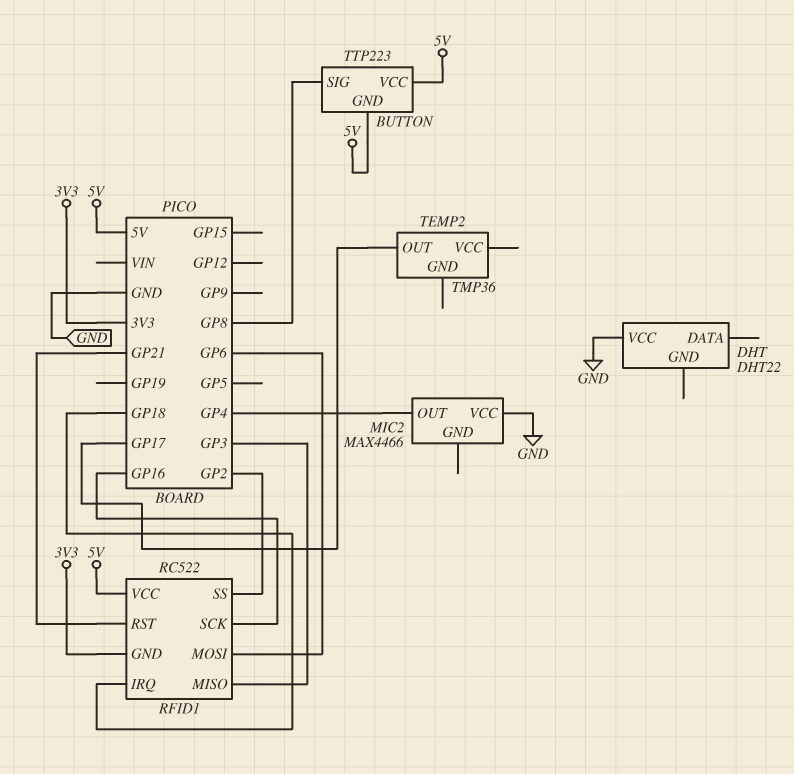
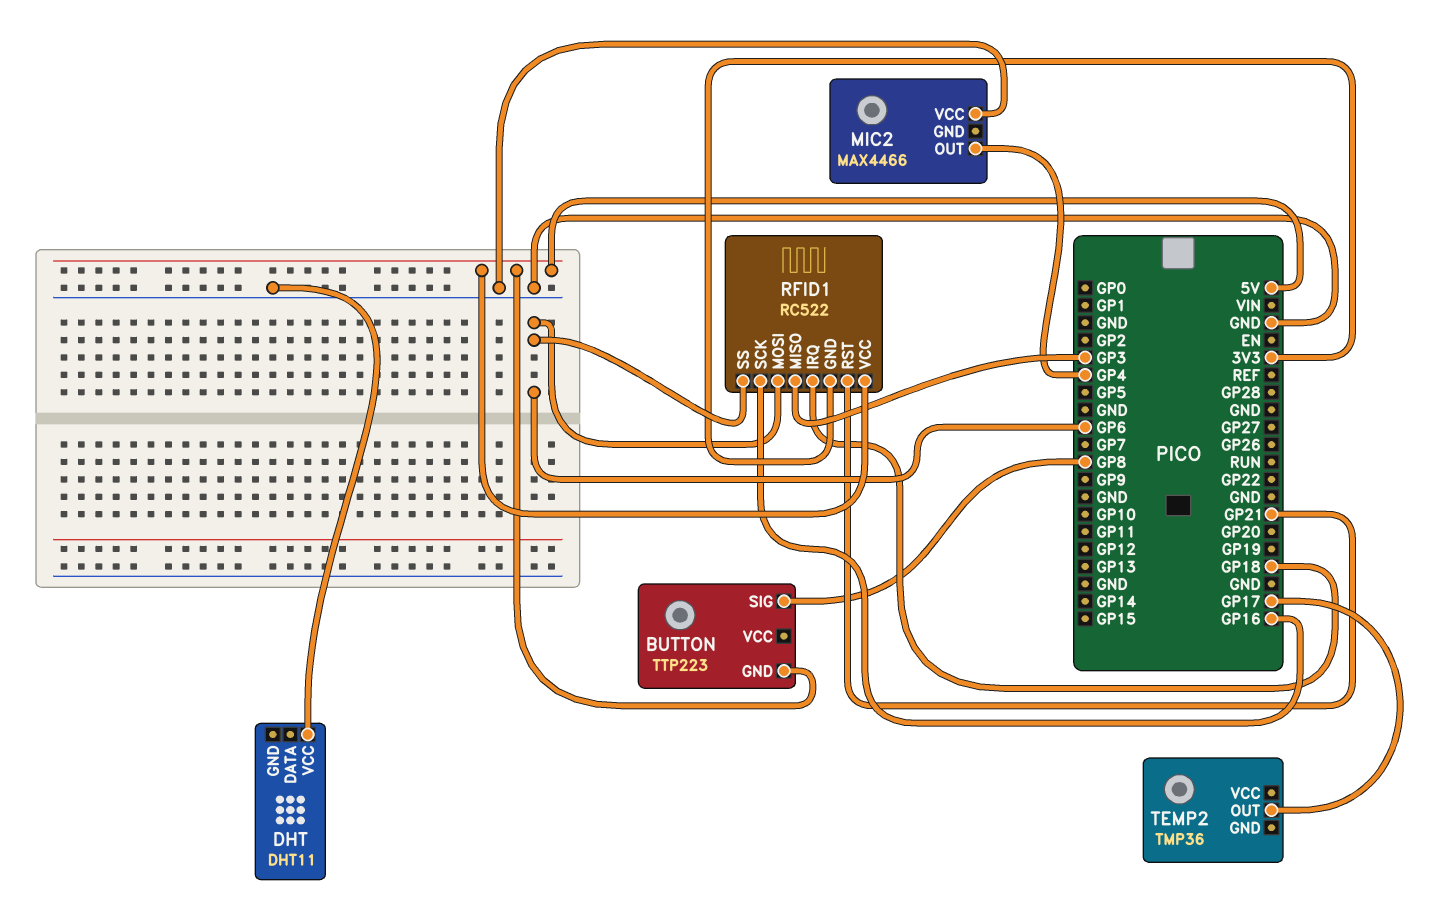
BUTTON pin VCC: 5V -> none
DHT: DHT22 -> DHT11
RFID1 pin SS: GP2 -> GP6

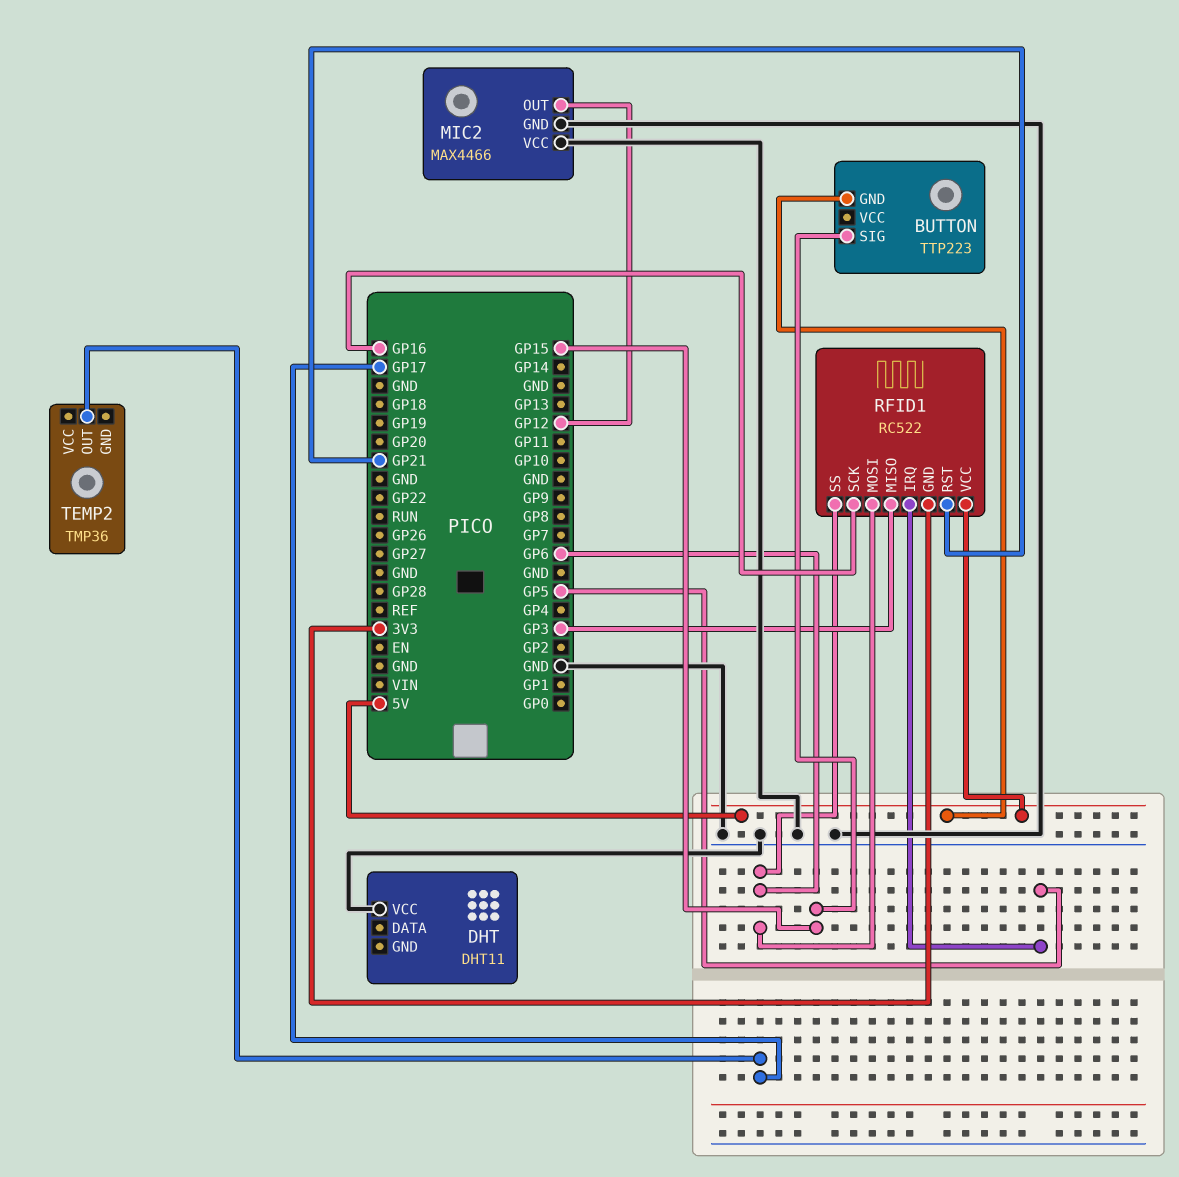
BUTTON pin SIG: GP8 -> GP15
MIC2 pin GND: none -> GND
MIC2 pin OUT: GP4 -> GP12
RFID1 pin IRQ: GP18 -> GP5

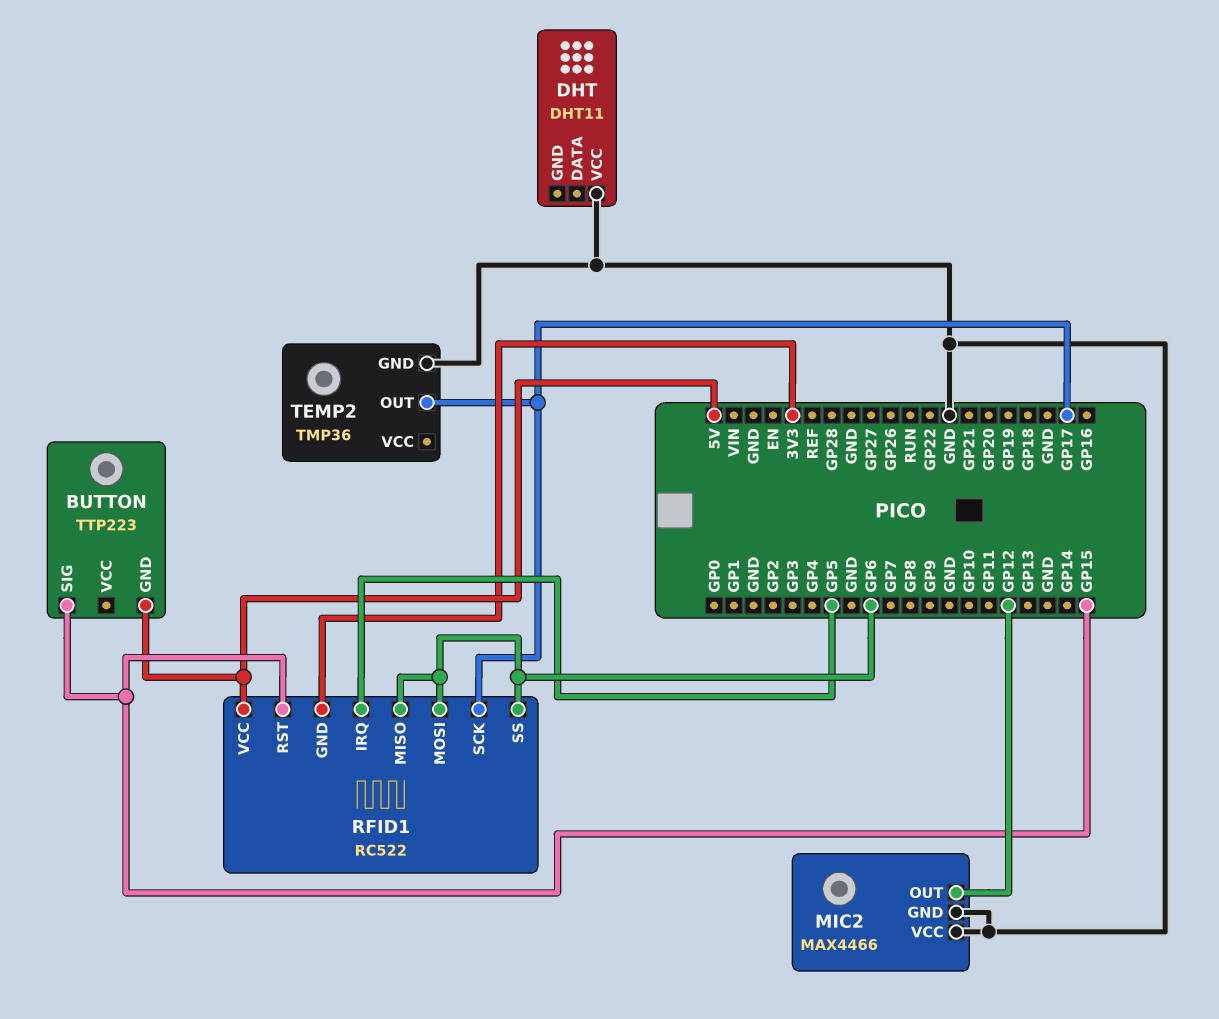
RFID1 pin MISO: GP3 -> GP6
RFID1 pin RST: GP21 -> GP15
RFID1 pin SCK: GP16 -> GP17
TEMP2 pin GND: none -> GND

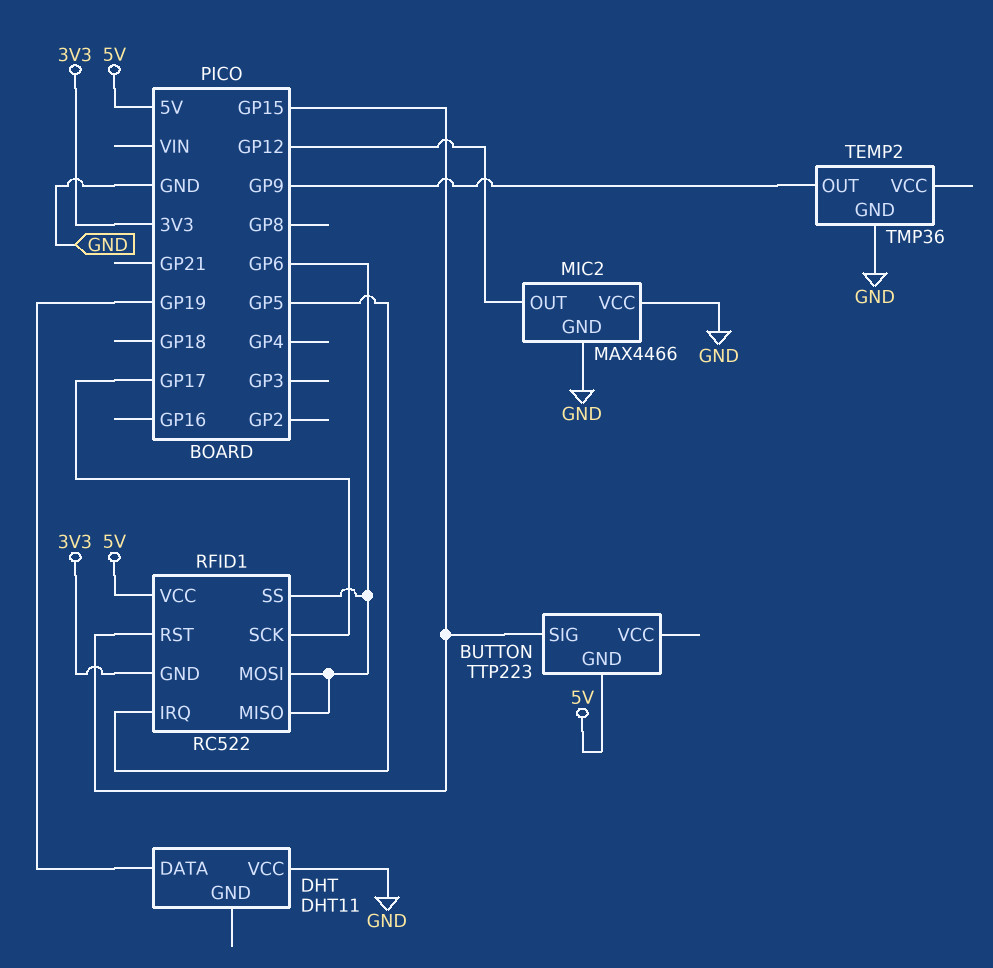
DHT pin DATA: none -> GP19
TEMP2 pin OUT: GP17 -> GP9

